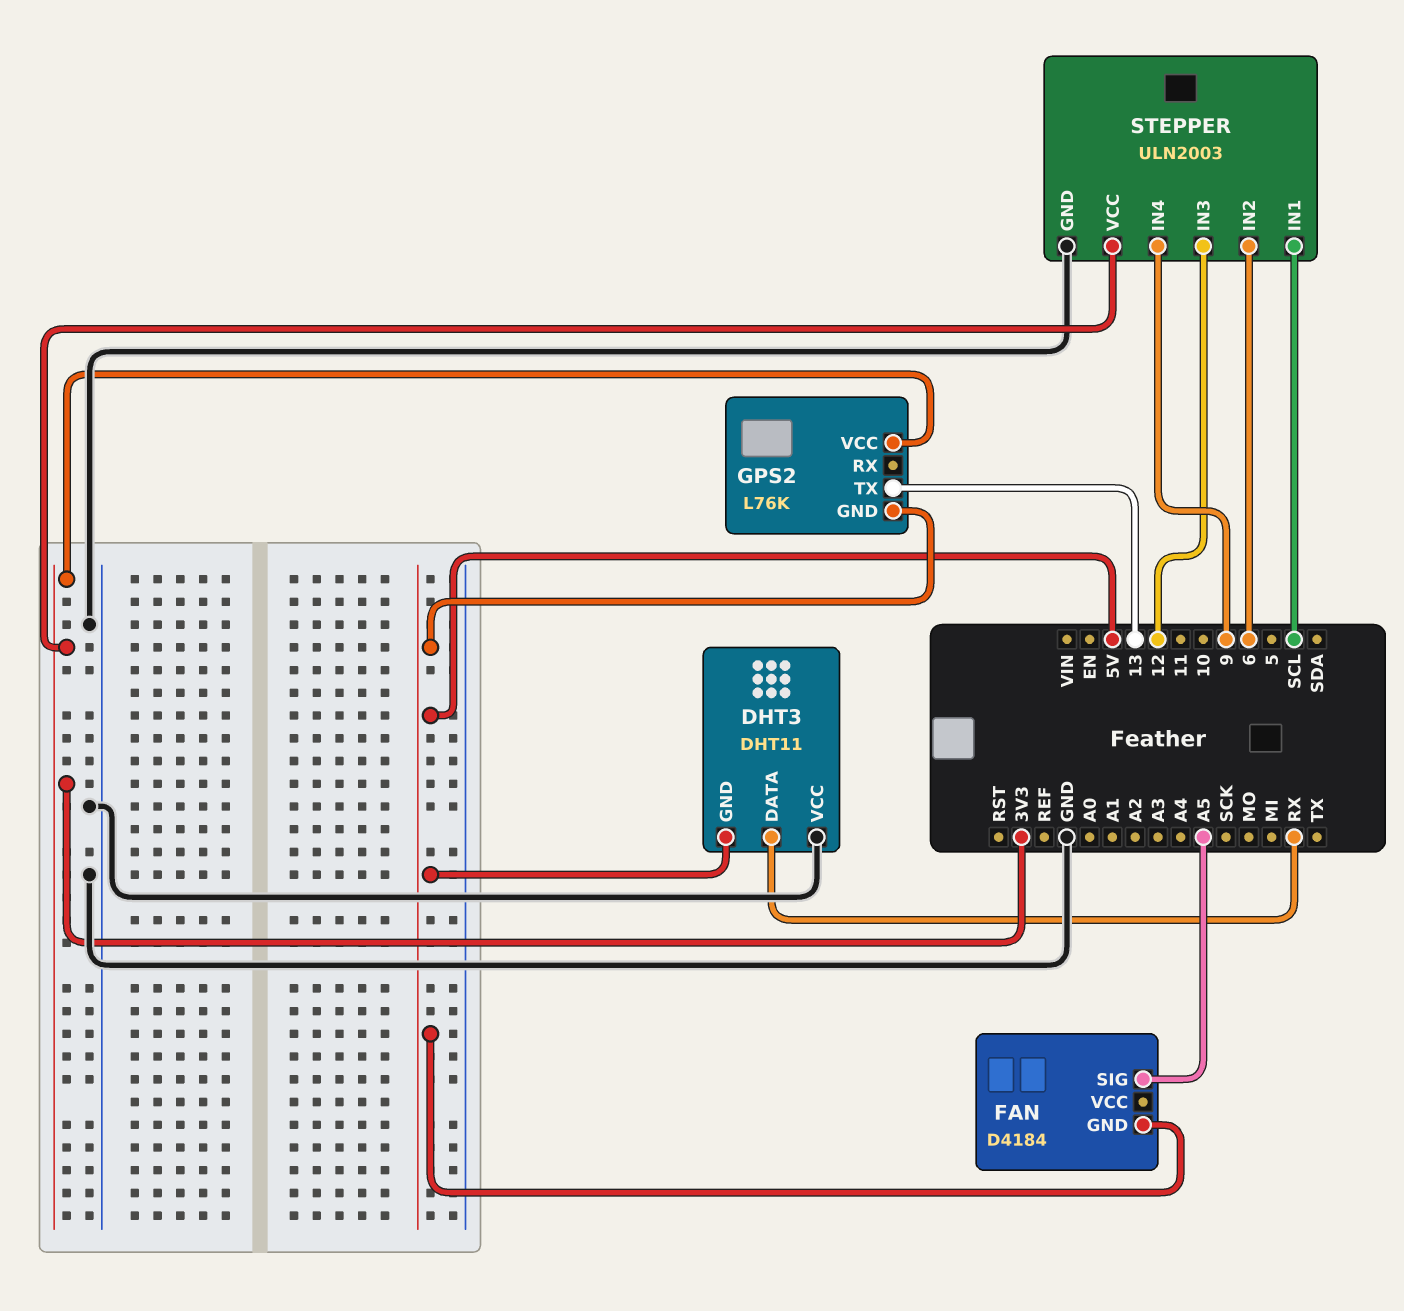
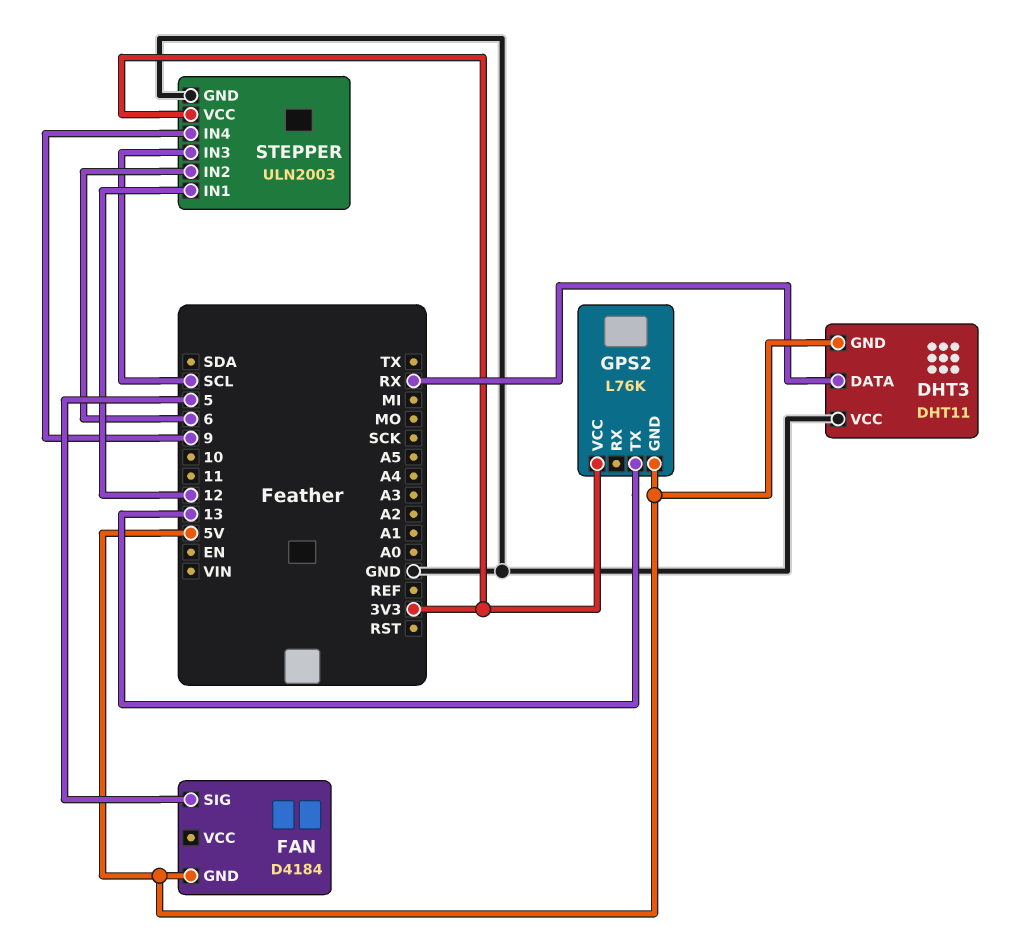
FAN pin SIG: A5 -> 5
STEPPER pin IN1: SCL -> 12
STEPPER pin IN3: 12 -> SCL

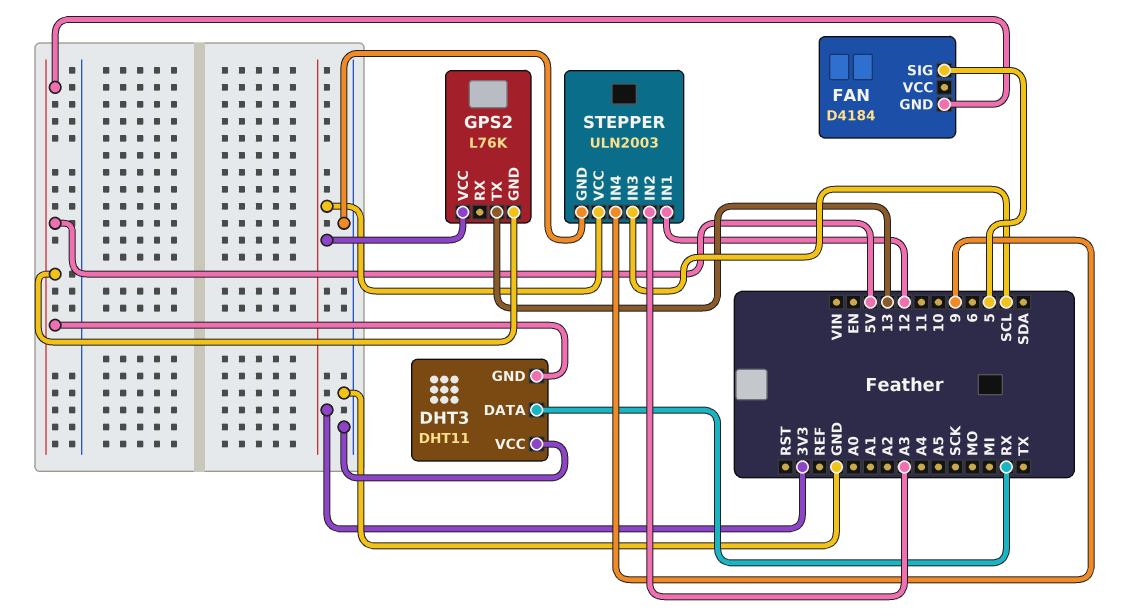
STEPPER pin IN2: 6 -> A3

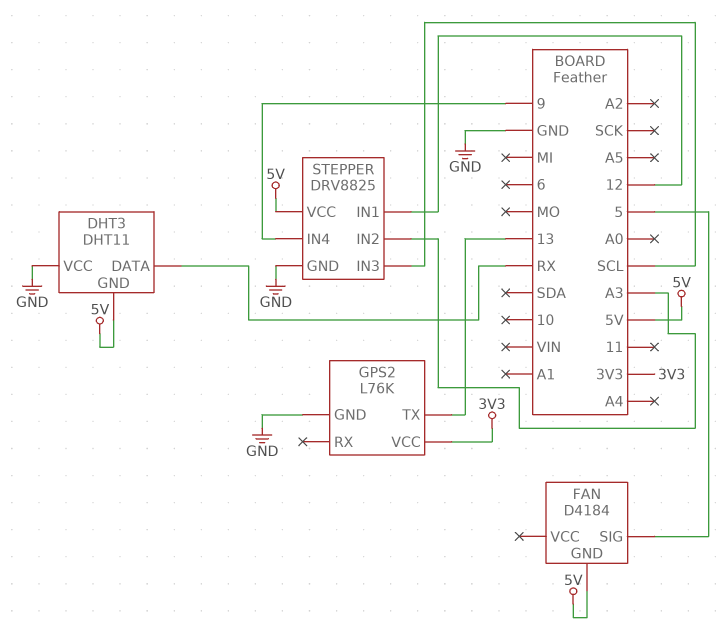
GPS2 pin GND: 5V -> GND
STEPPER: ULN2003 -> DRV8825
STEPPER pin VCC: 3V3 -> 5V

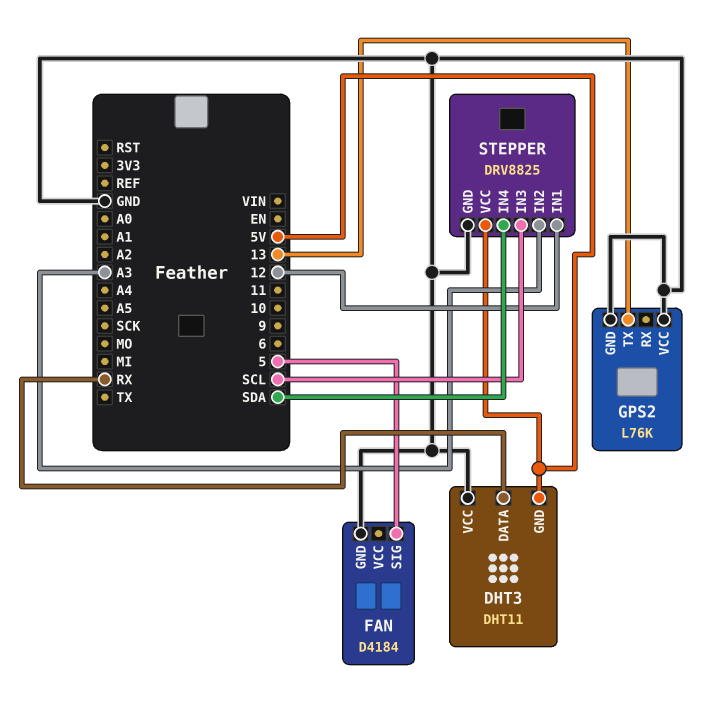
FAN pin GND: 5V -> GND
GPS2 pin VCC: 3V3 -> GND
STEPPER pin IN4: 9 -> SDA

